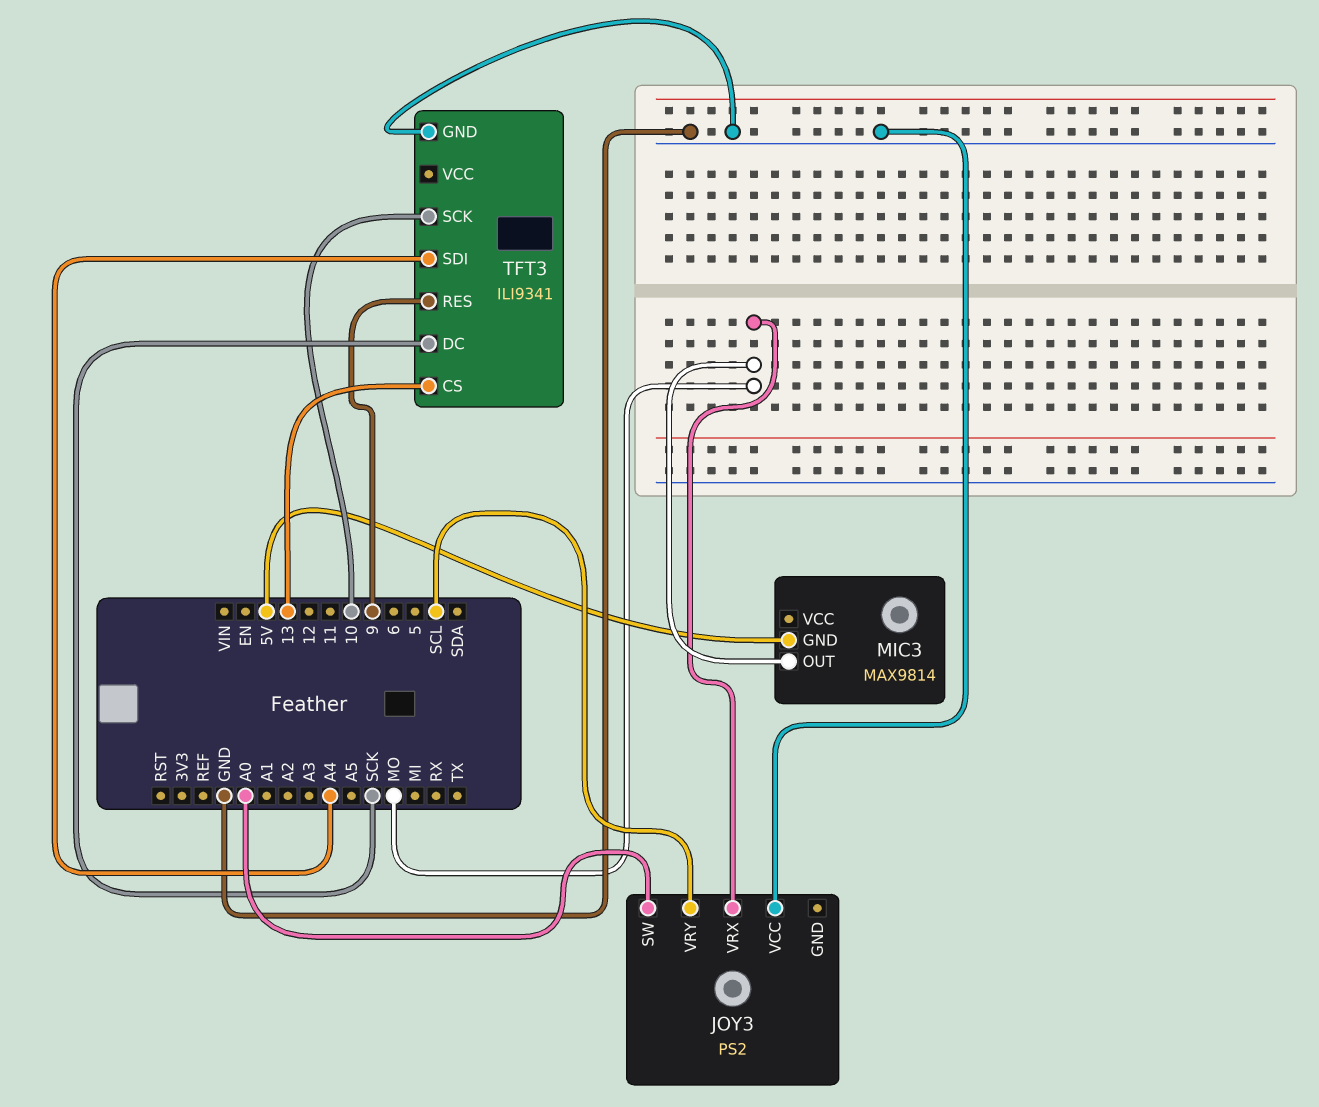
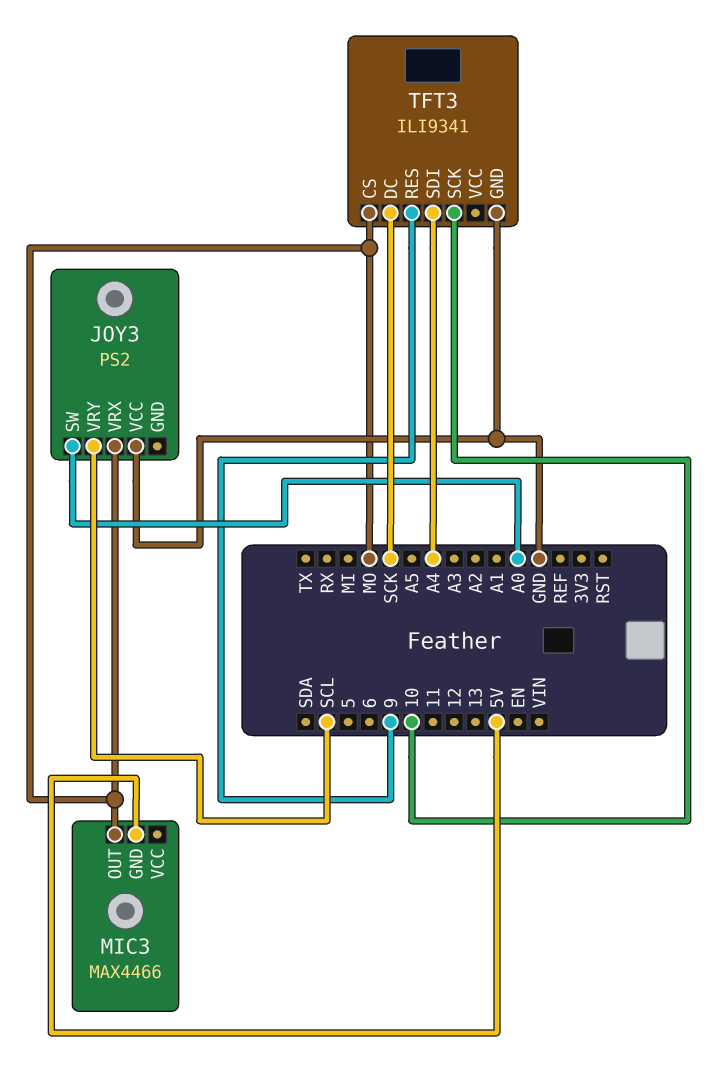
MIC3: MAX9814 -> MAX4466
TFT3 pin CS: 13 -> MO

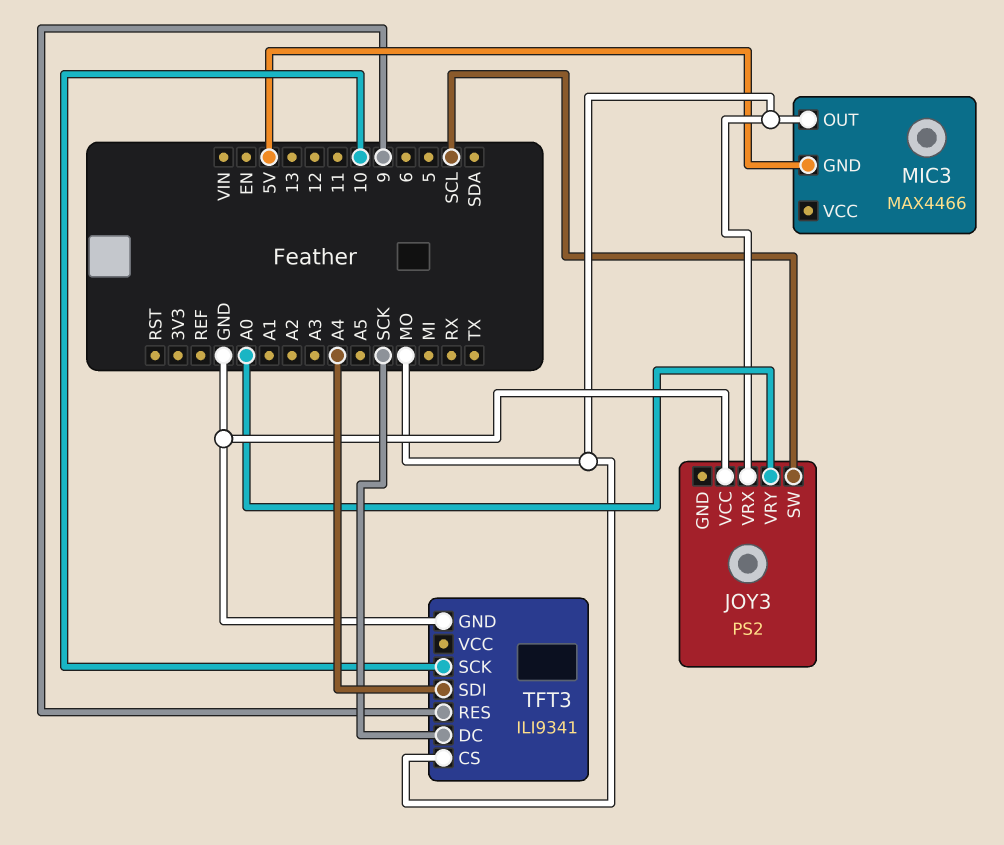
JOY3 pin SW: A0 -> SCL
JOY3 pin VRY: SCL -> A0

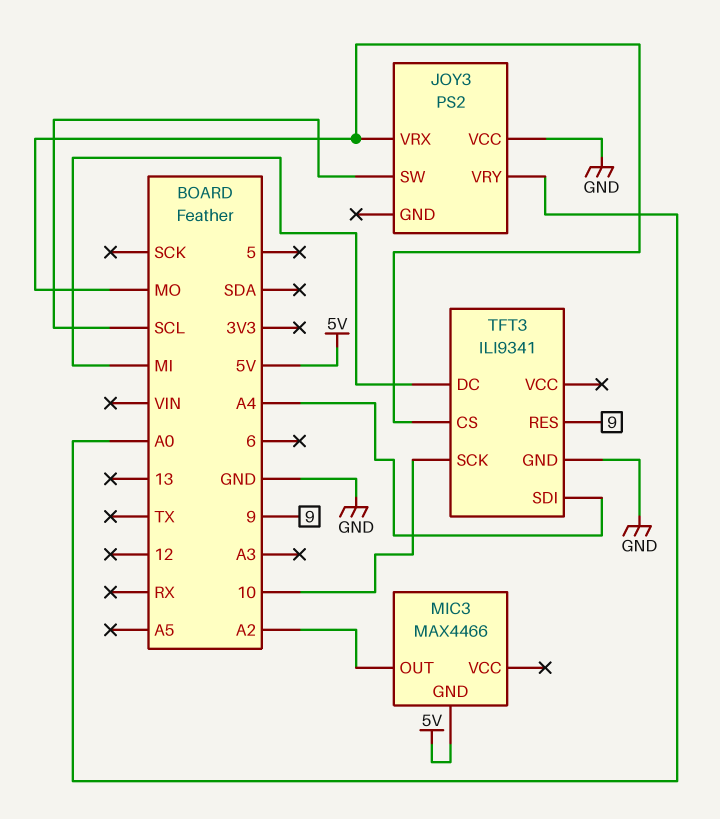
MIC3 pin OUT: MO -> A2
TFT3 pin DC: SCK -> MI

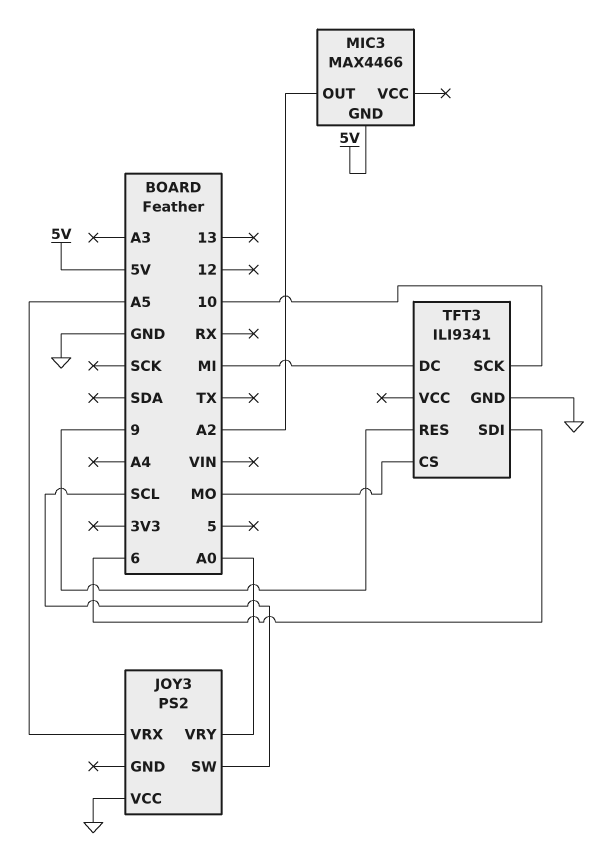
JOY3 pin VRX: MO -> A5
TFT3 pin SDI: A4 -> 6

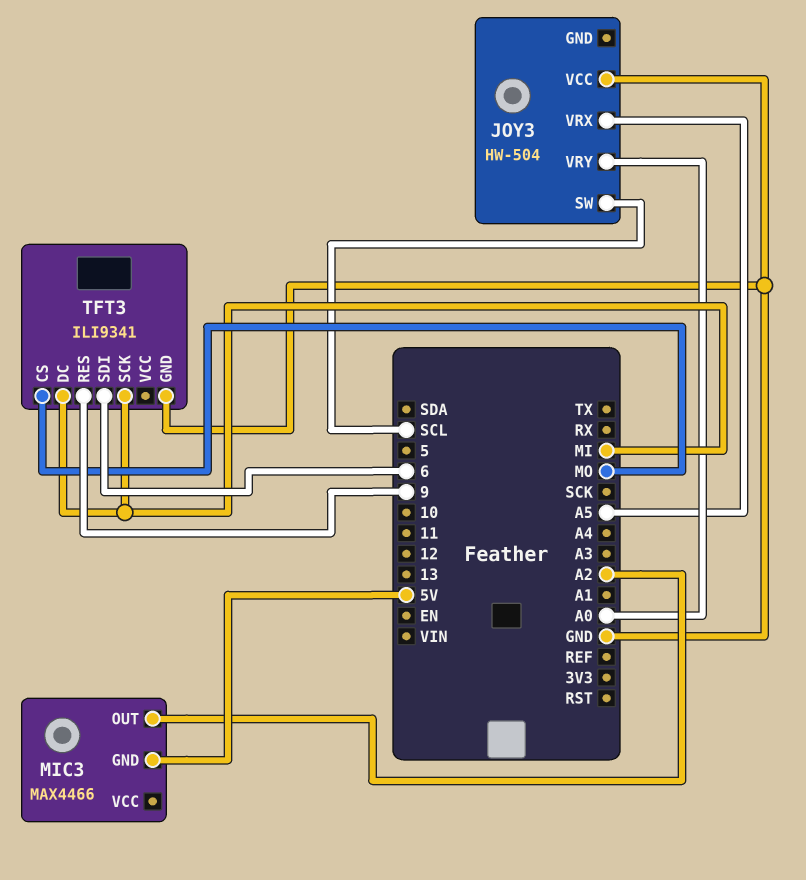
JOY3: PS2 -> HW-504
TFT3 pin SCK: 10 -> MI

